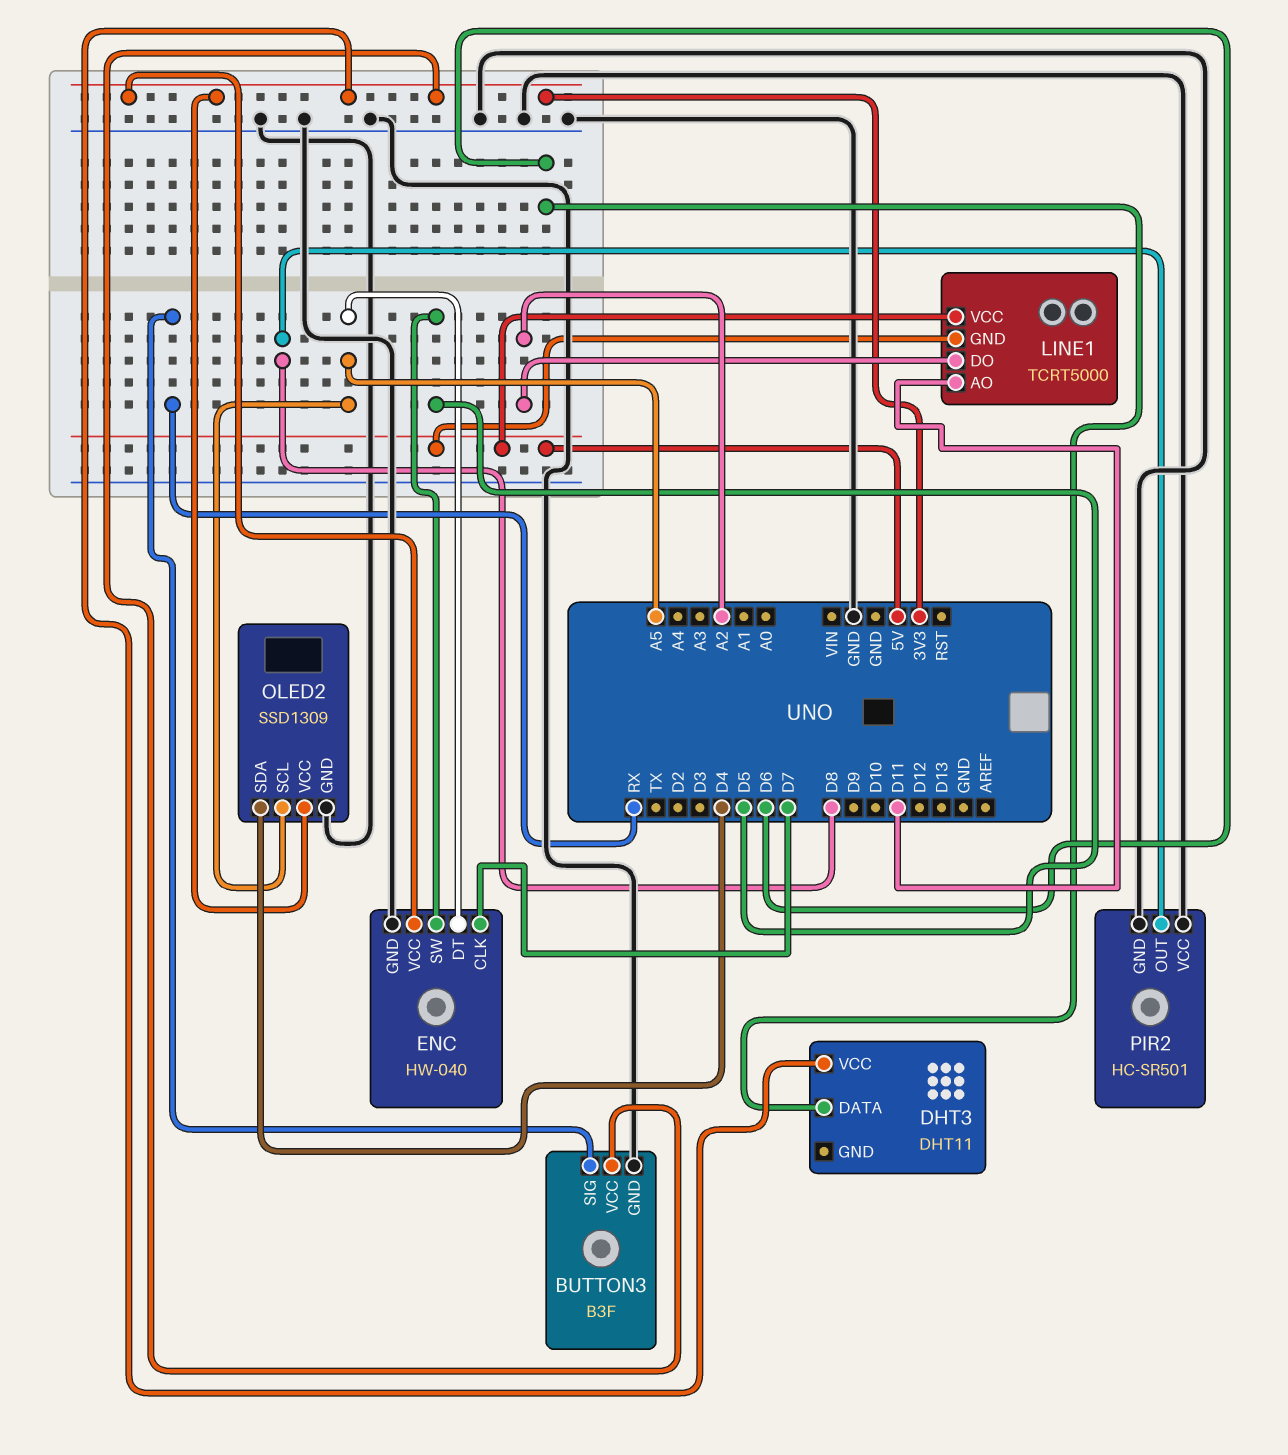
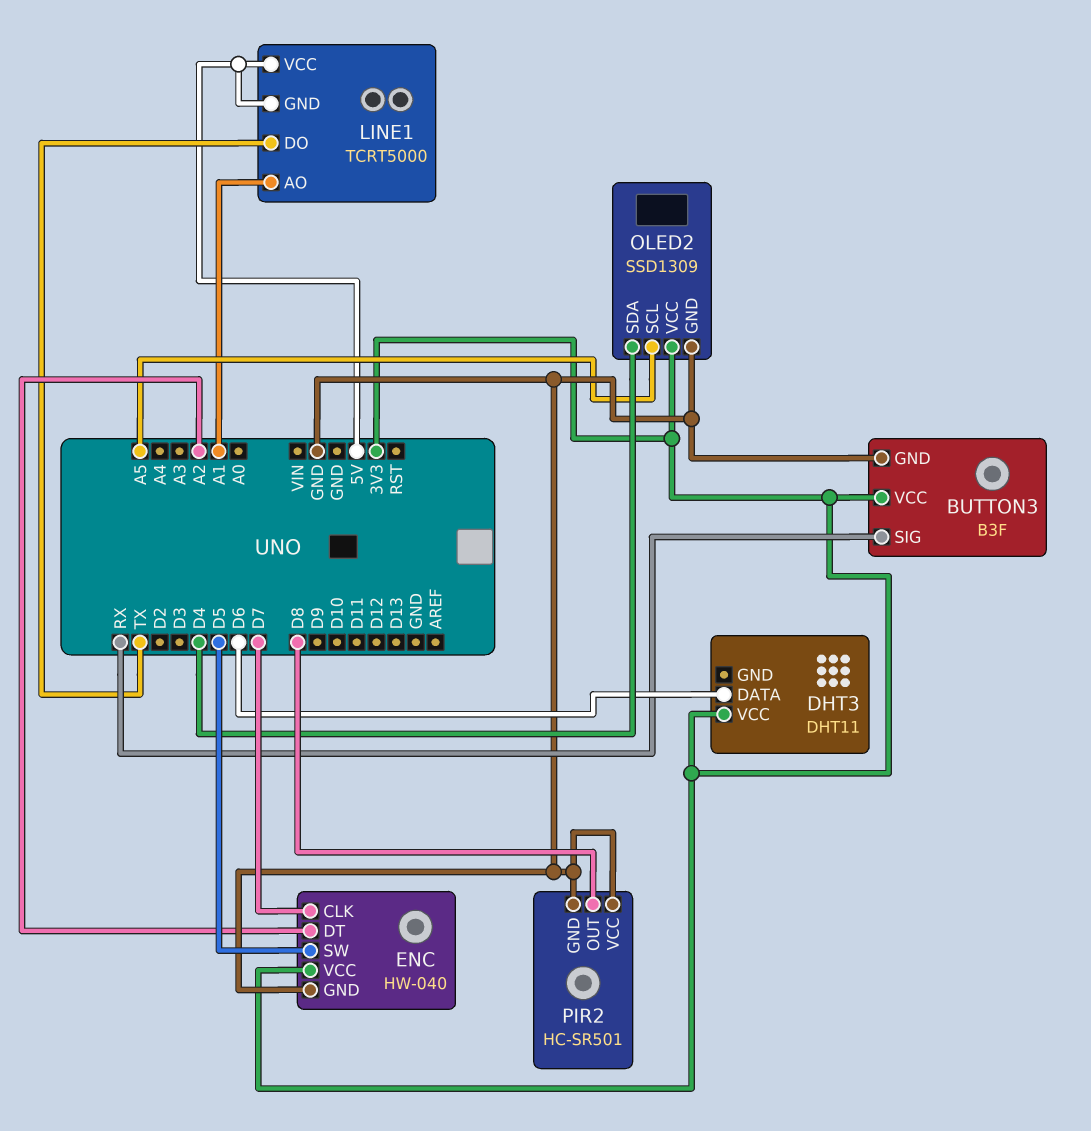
ENC pin DT: A5 -> A2
LINE1 pin AO: D11 -> A1
LINE1 pin DO: A2 -> TX

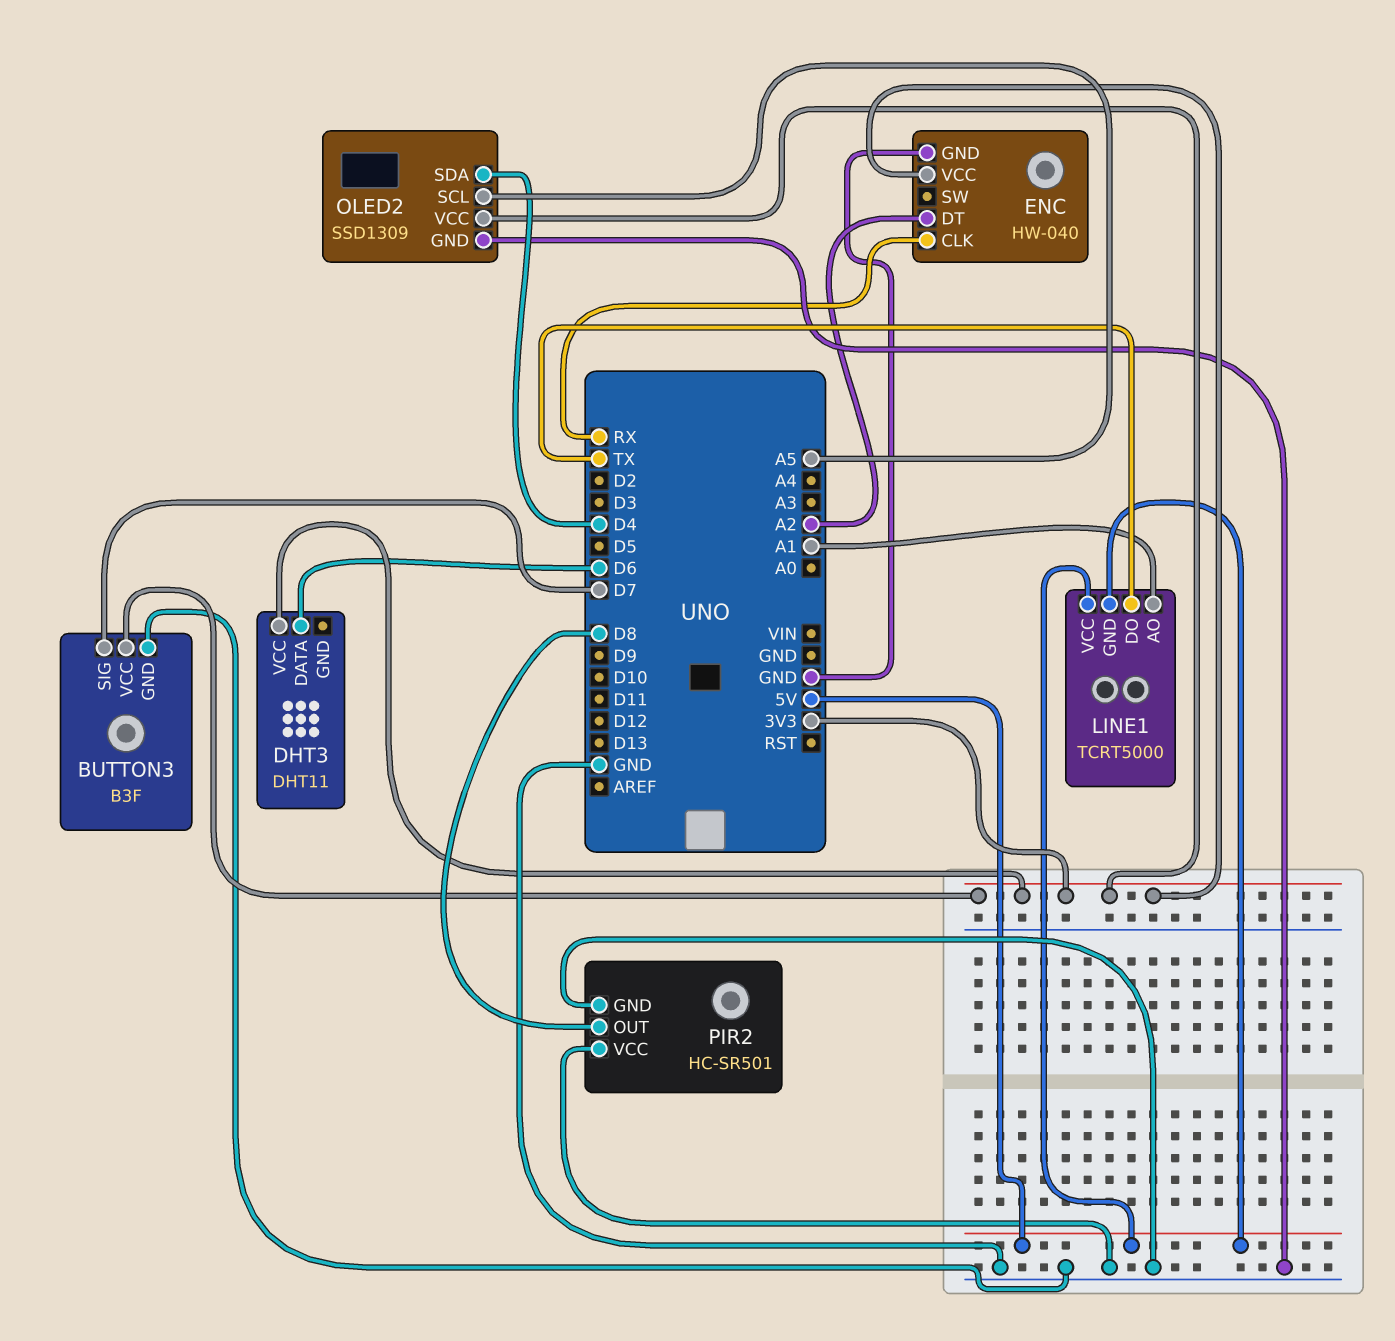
BUTTON3 pin SIG: RX -> D7
ENC pin CLK: D7 -> RX
ENC pin SW: D5 -> none

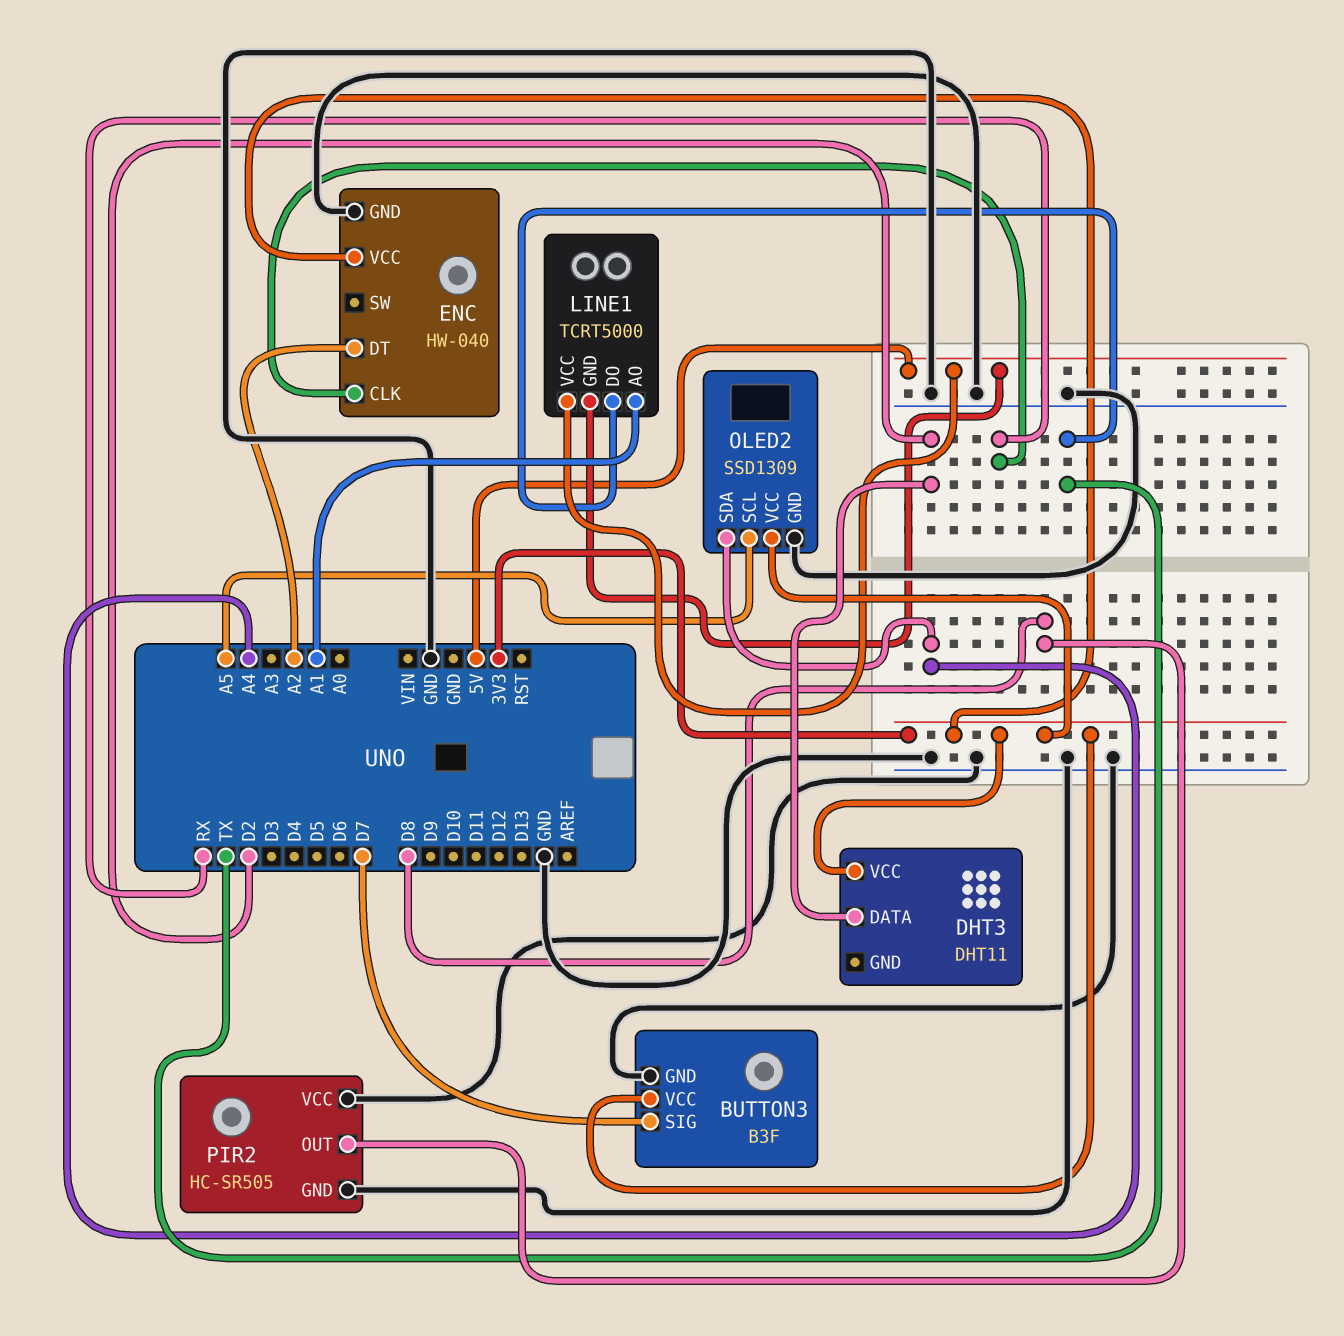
DHT3 pin DATA: D6 -> D2
OLED2 pin SDA: D4 -> A4
PIR2: HC-SR501 -> HC-SR505

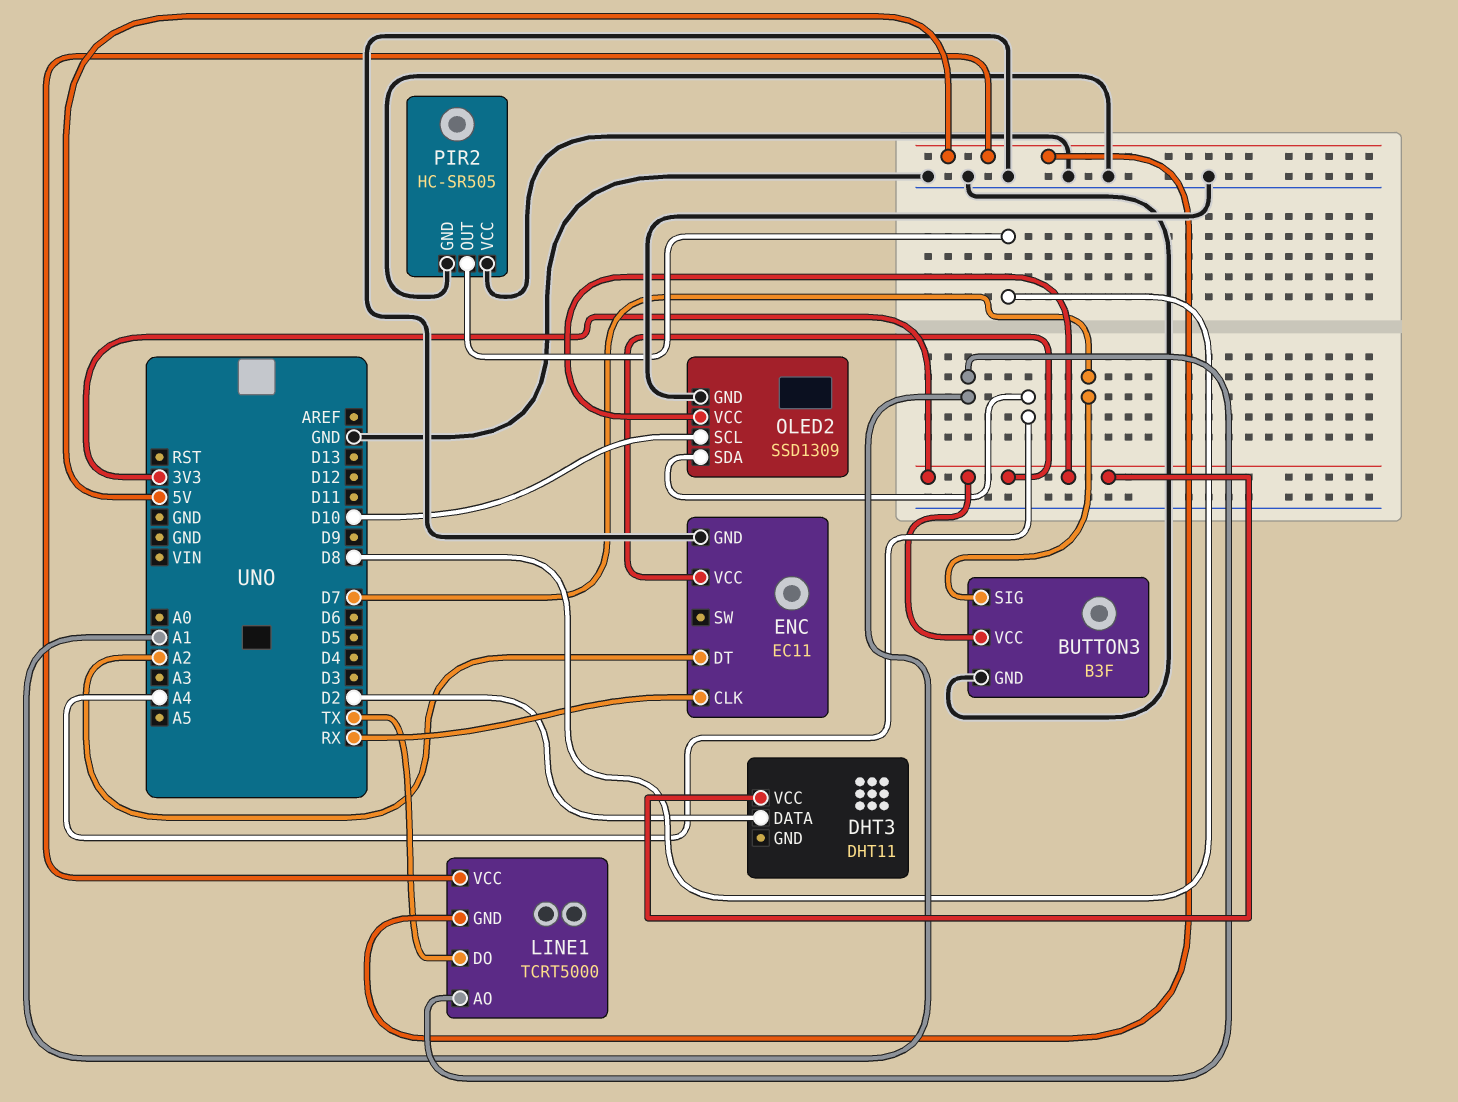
ENC: HW-040 -> EC11
OLED2 pin SCL: A5 -> D10

